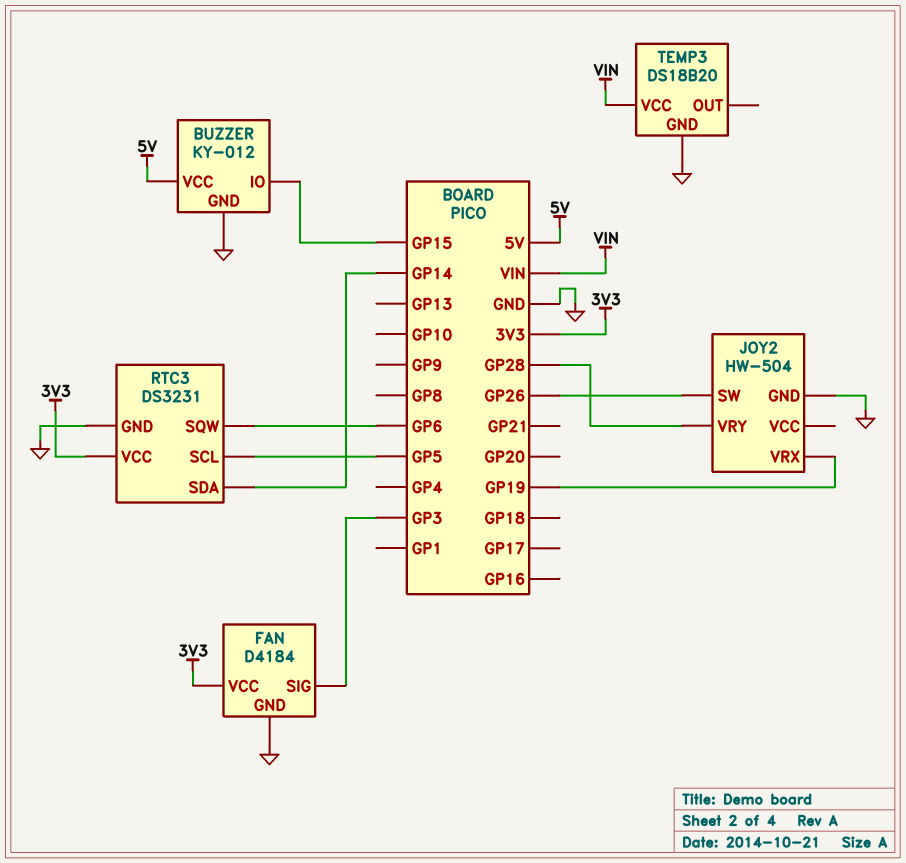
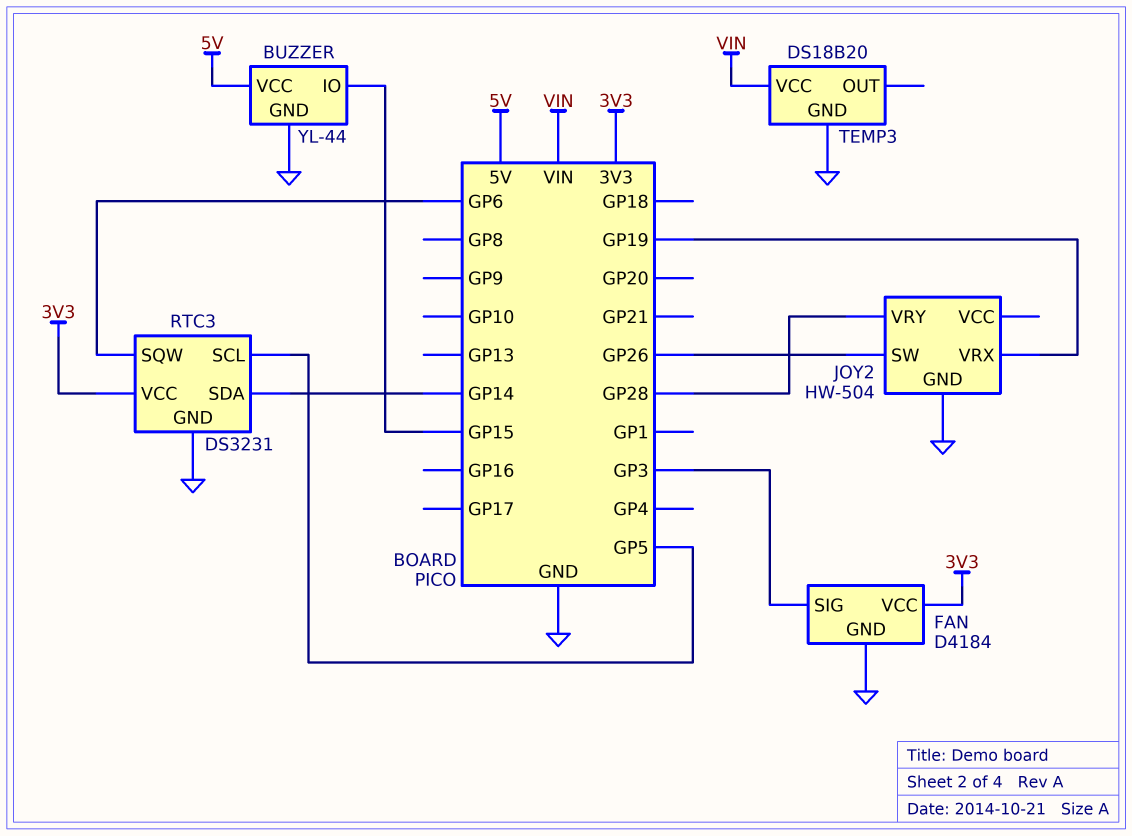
BUZZER: KY-012 -> YL-44

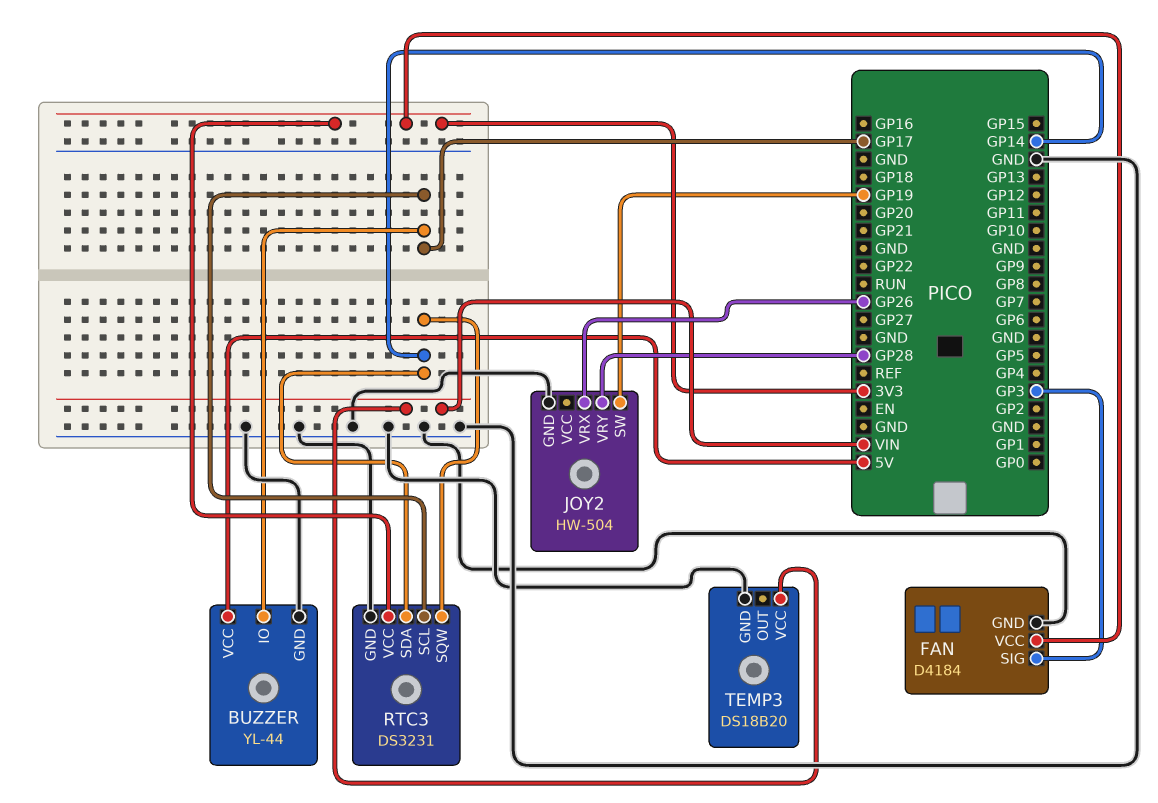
BUZZER pin IO: GP15 -> GP17
JOY2 pin SW: GP26 -> GP19
JOY2 pin VRX: GP19 -> GP26
RTC3 pin SCL: GP5 -> GP17
RTC3 pin SQW: GP6 -> GP14

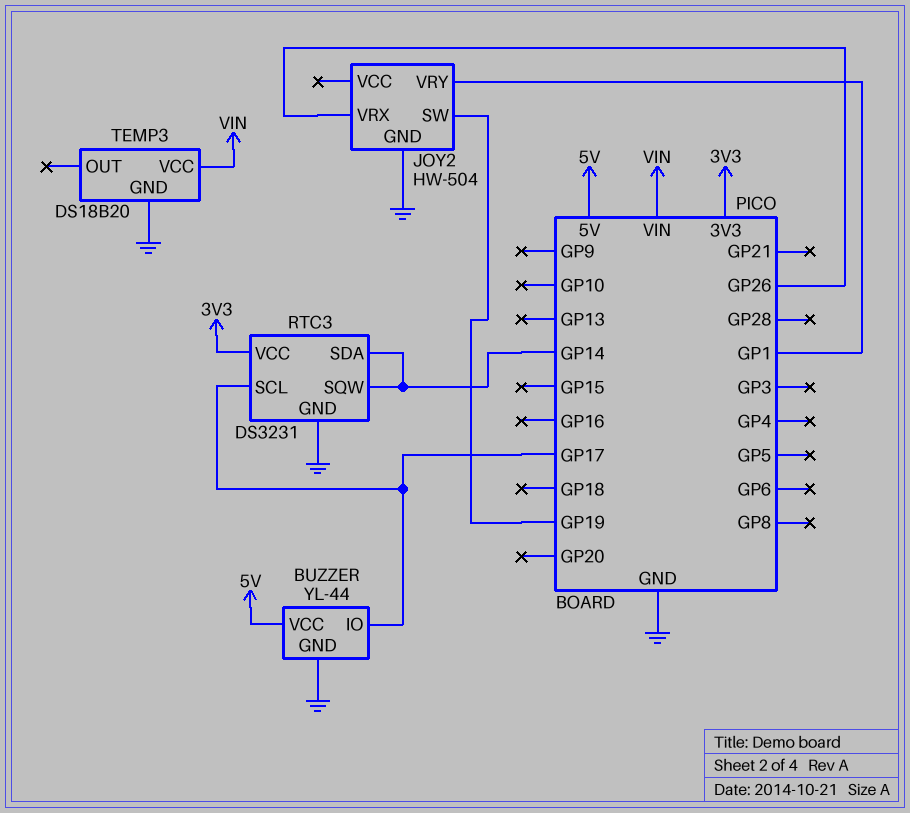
FAN: D4184 -> none
FAN pin GND: GND -> none
FAN pin SIG: GP3 -> none
FAN pin VCC: 3V3 -> none
JOY2 pin VRY: GP28 -> GP1

